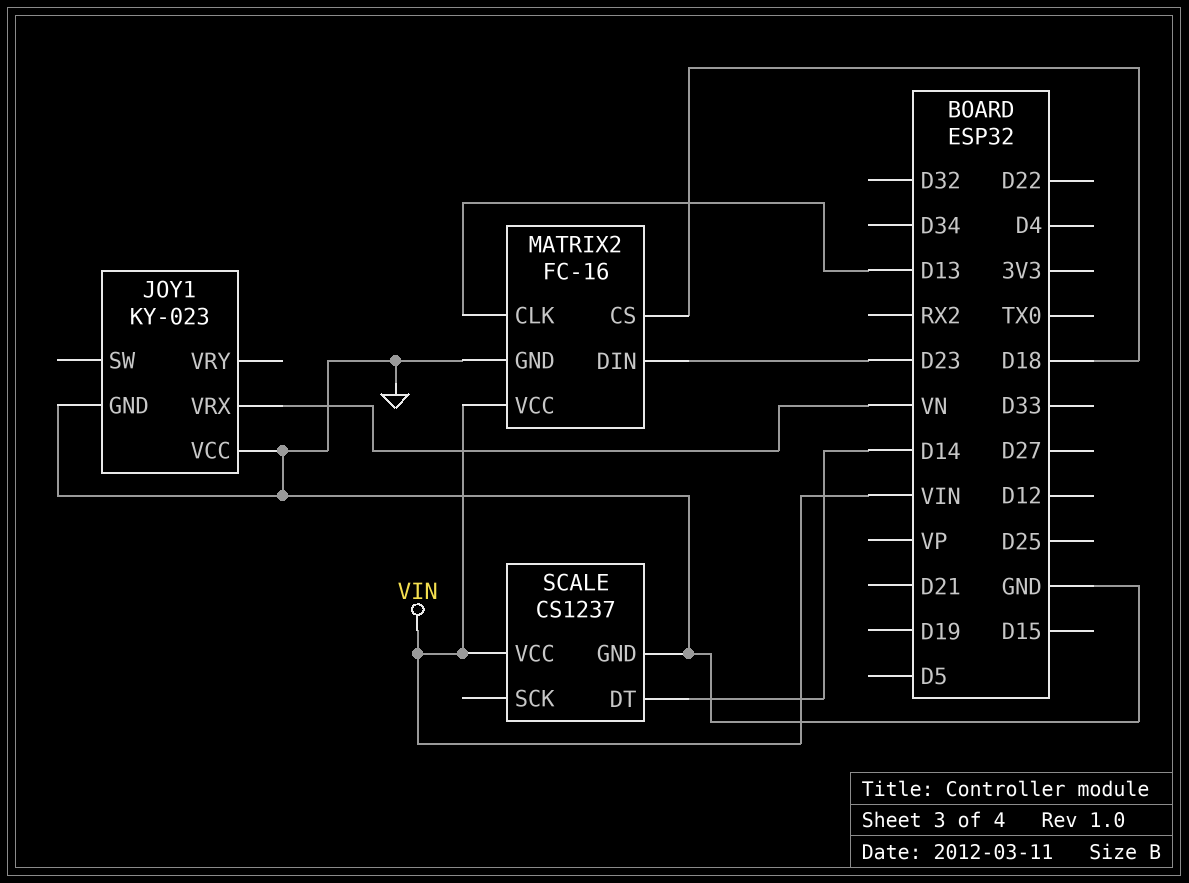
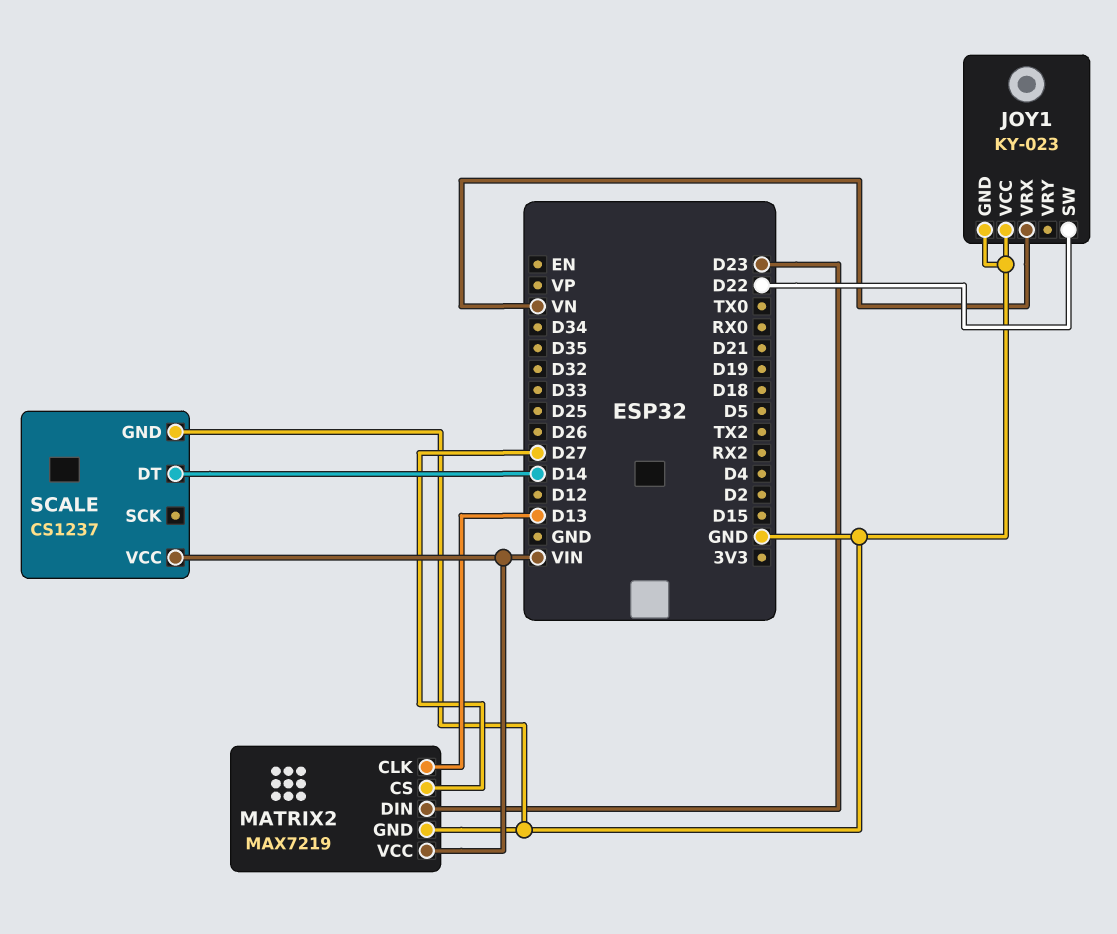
JOY1 pin SW: none -> D22
MATRIX2: FC-16 -> MAX7219
MATRIX2 pin CS: D18 -> D27

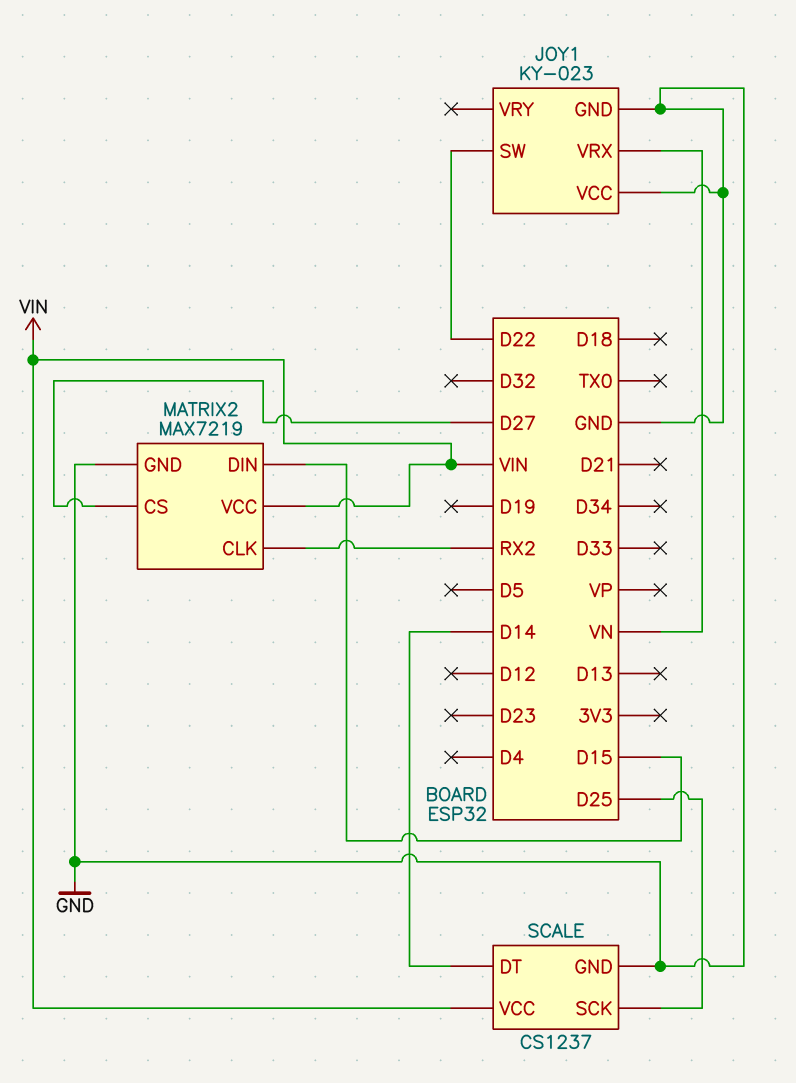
MATRIX2 pin CLK: D13 -> RX2
MATRIX2 pin DIN: D23 -> D15
SCALE pin SCK: none -> D25

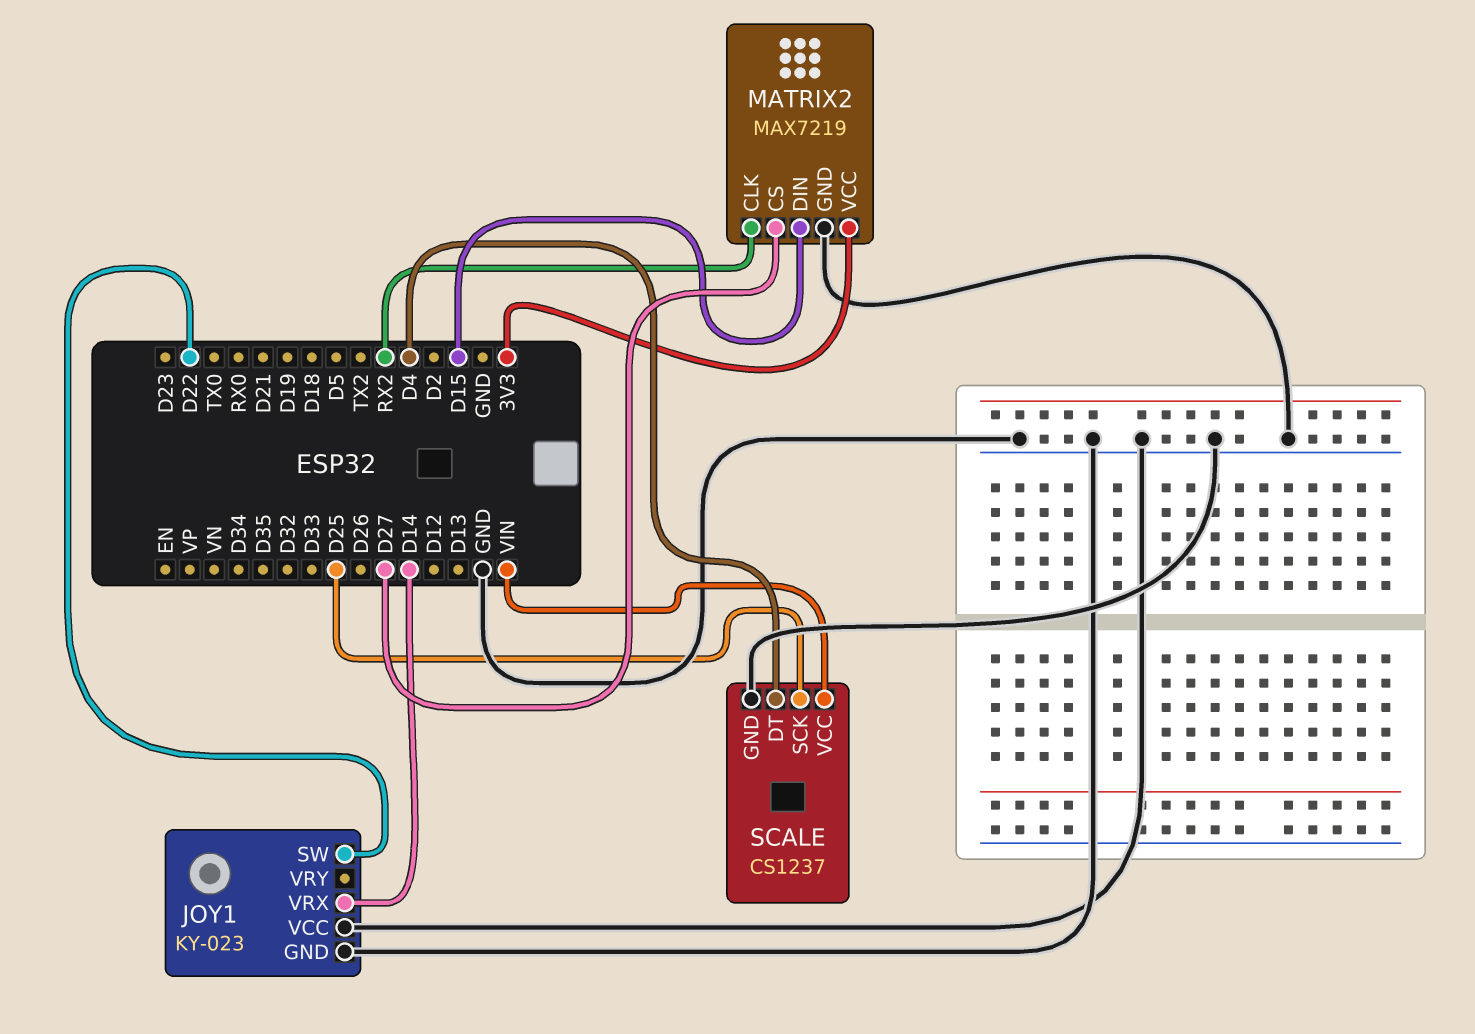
JOY1 pin VRX: VN -> D14
MATRIX2 pin VCC: VIN -> 3V3
SCALE pin DT: D14 -> D4

